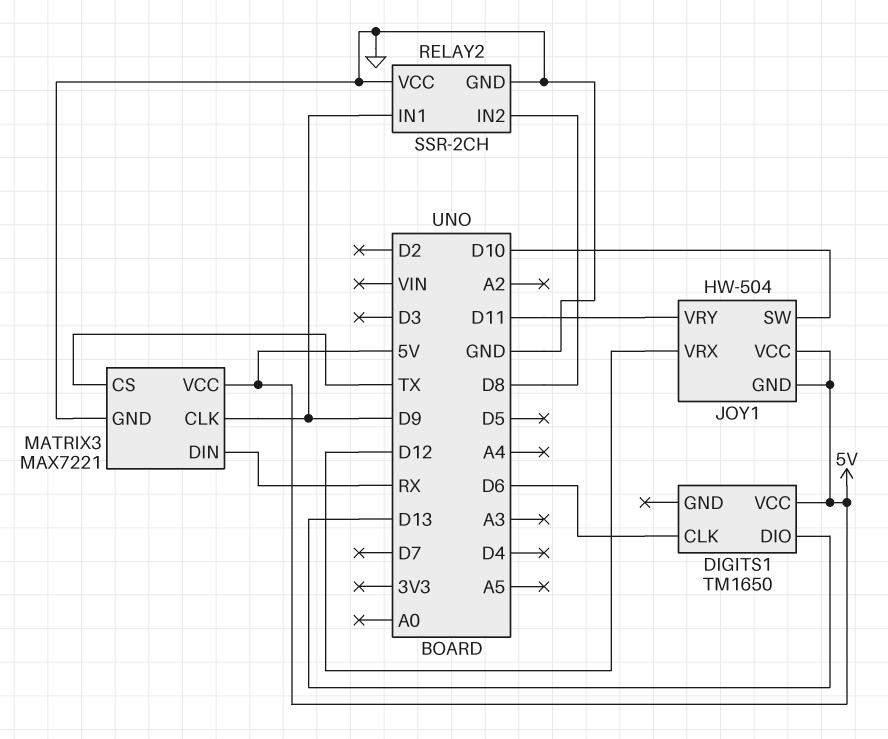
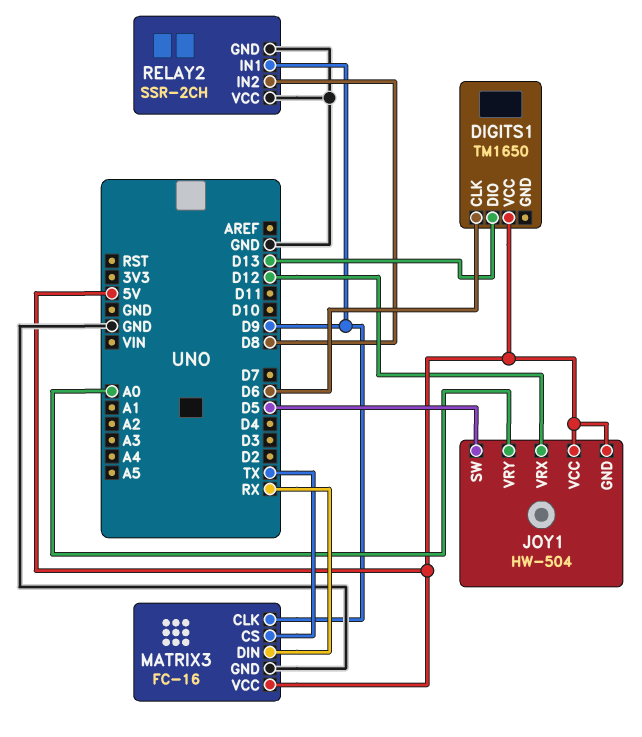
JOY1 pin SW: D10 -> D5
JOY1 pin VRY: D11 -> A0
MATRIX3: MAX7221 -> FC-16

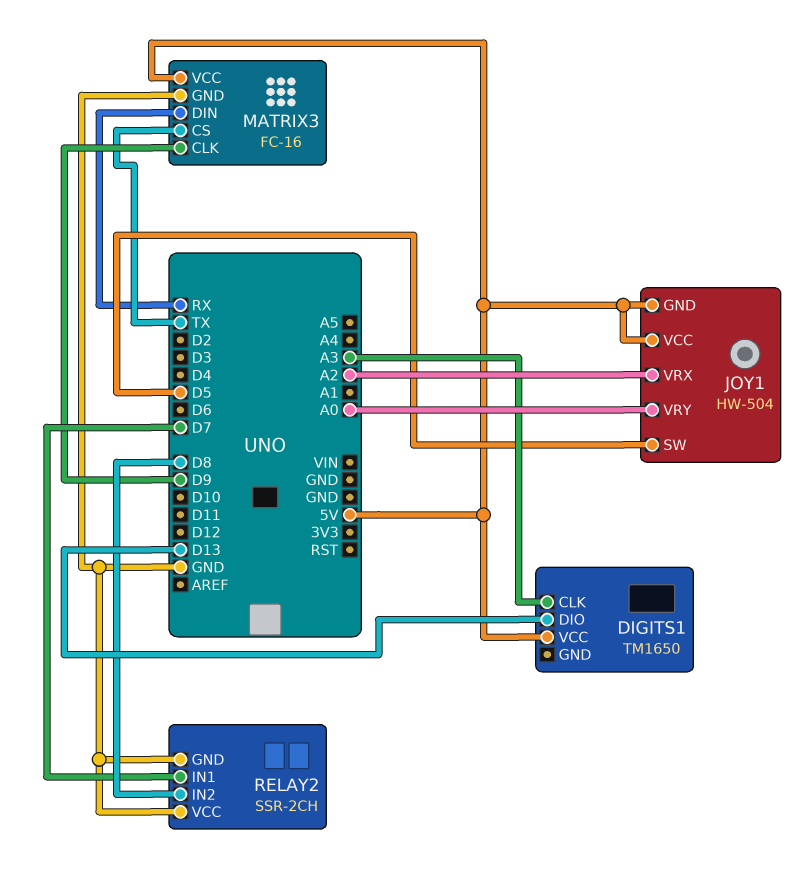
DIGITS1 pin CLK: D6 -> A3
JOY1 pin VRX: D12 -> A2
RELAY2 pin IN1: D9 -> D7

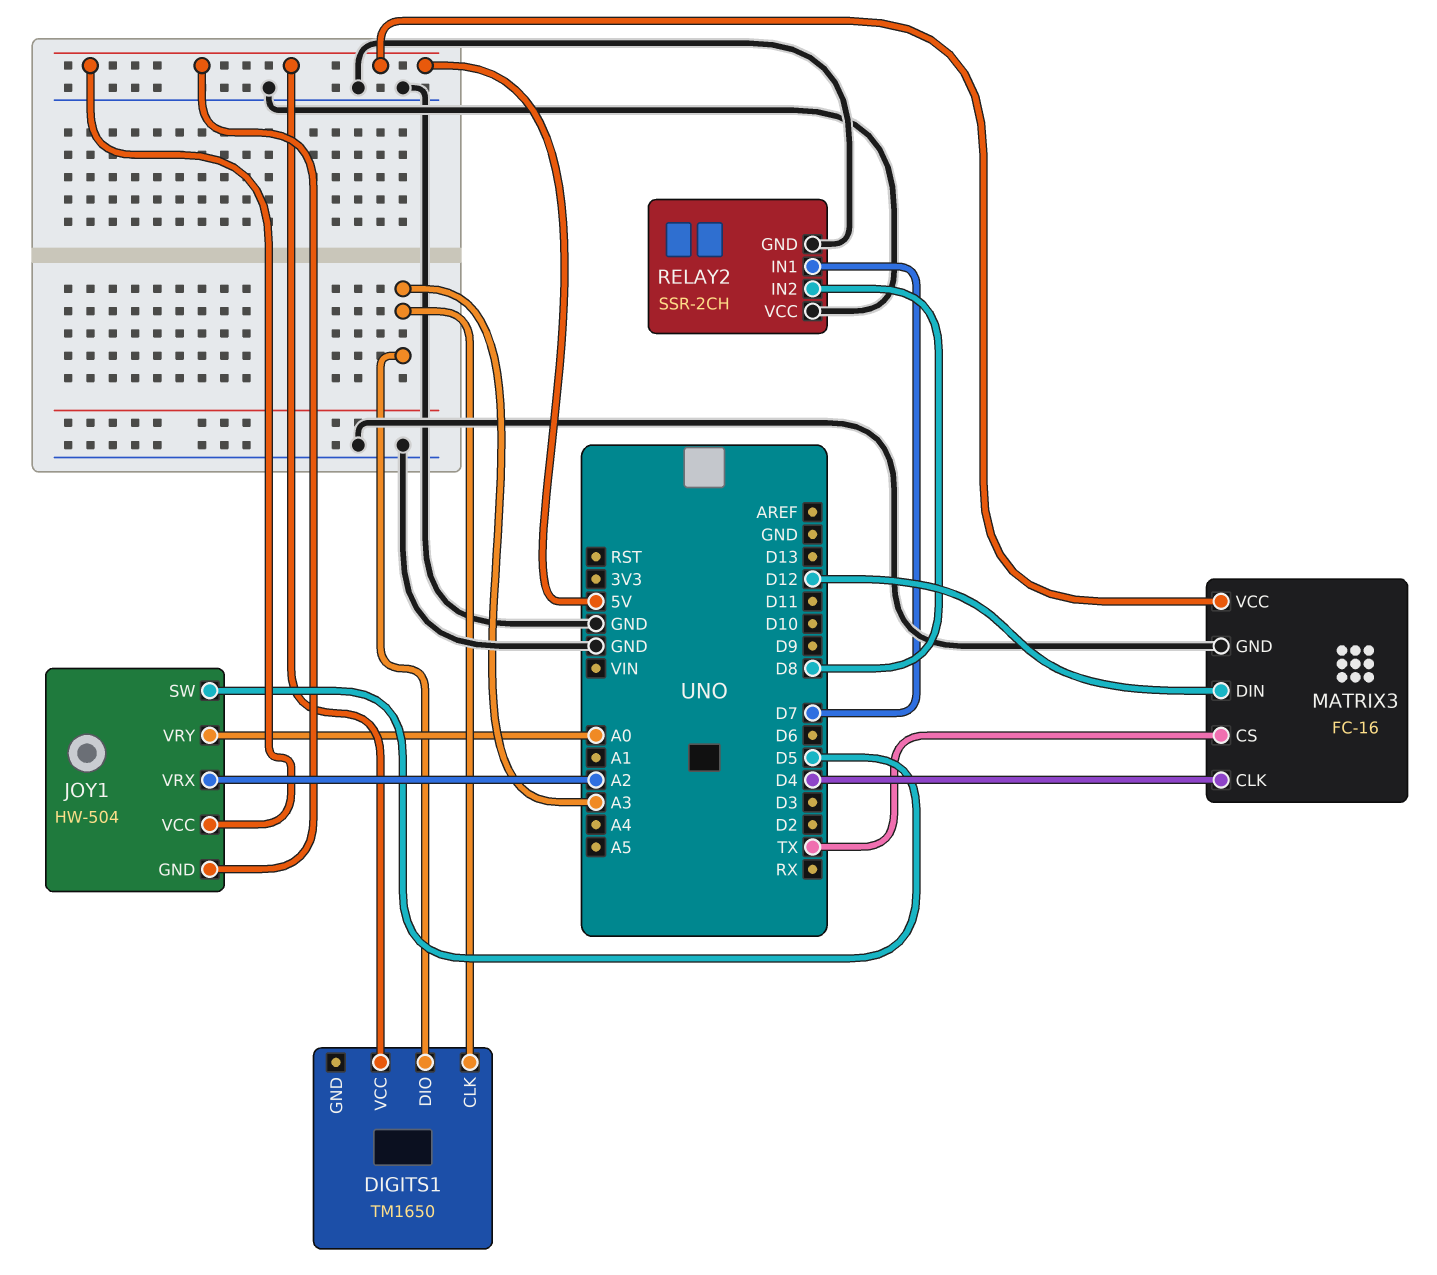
DIGITS1 pin DIO: D13 -> A3
MATRIX3 pin CLK: D9 -> D4
MATRIX3 pin DIN: RX -> D12

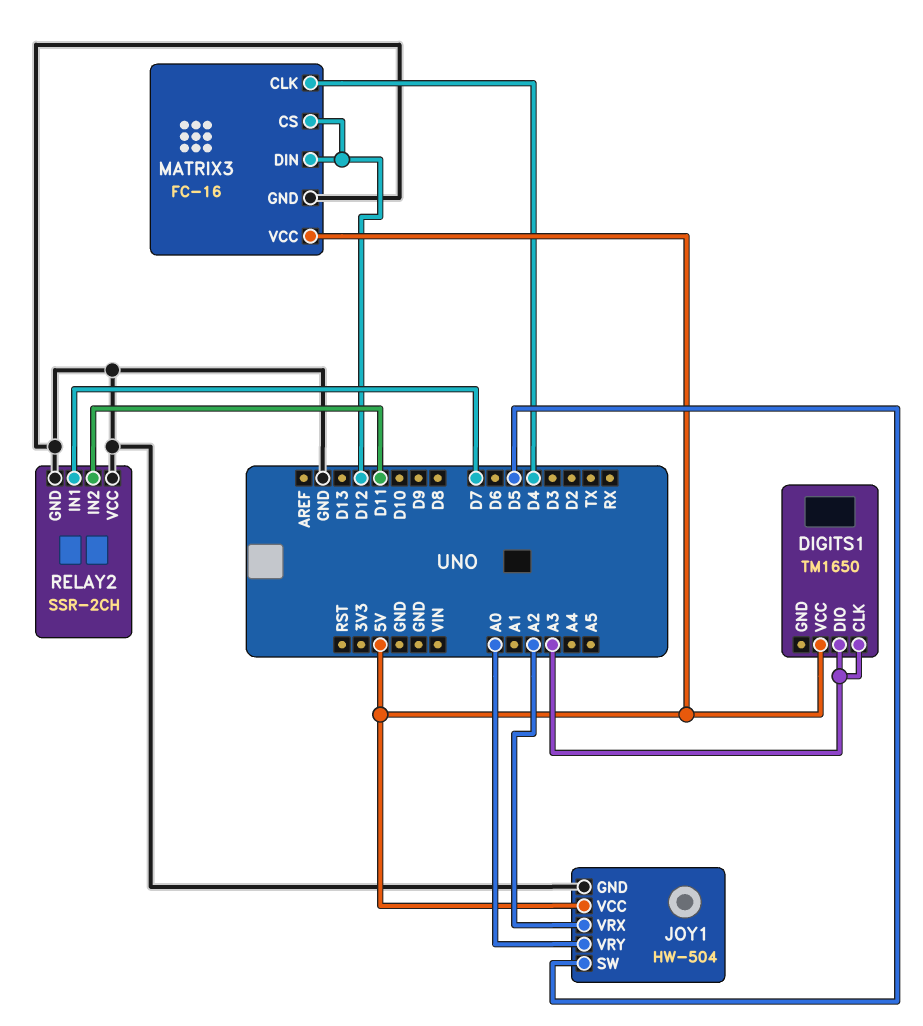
JOY1 pin GND: 5V -> GND
MATRIX3 pin CS: TX -> D12
RELAY2 pin IN2: D8 -> D11

